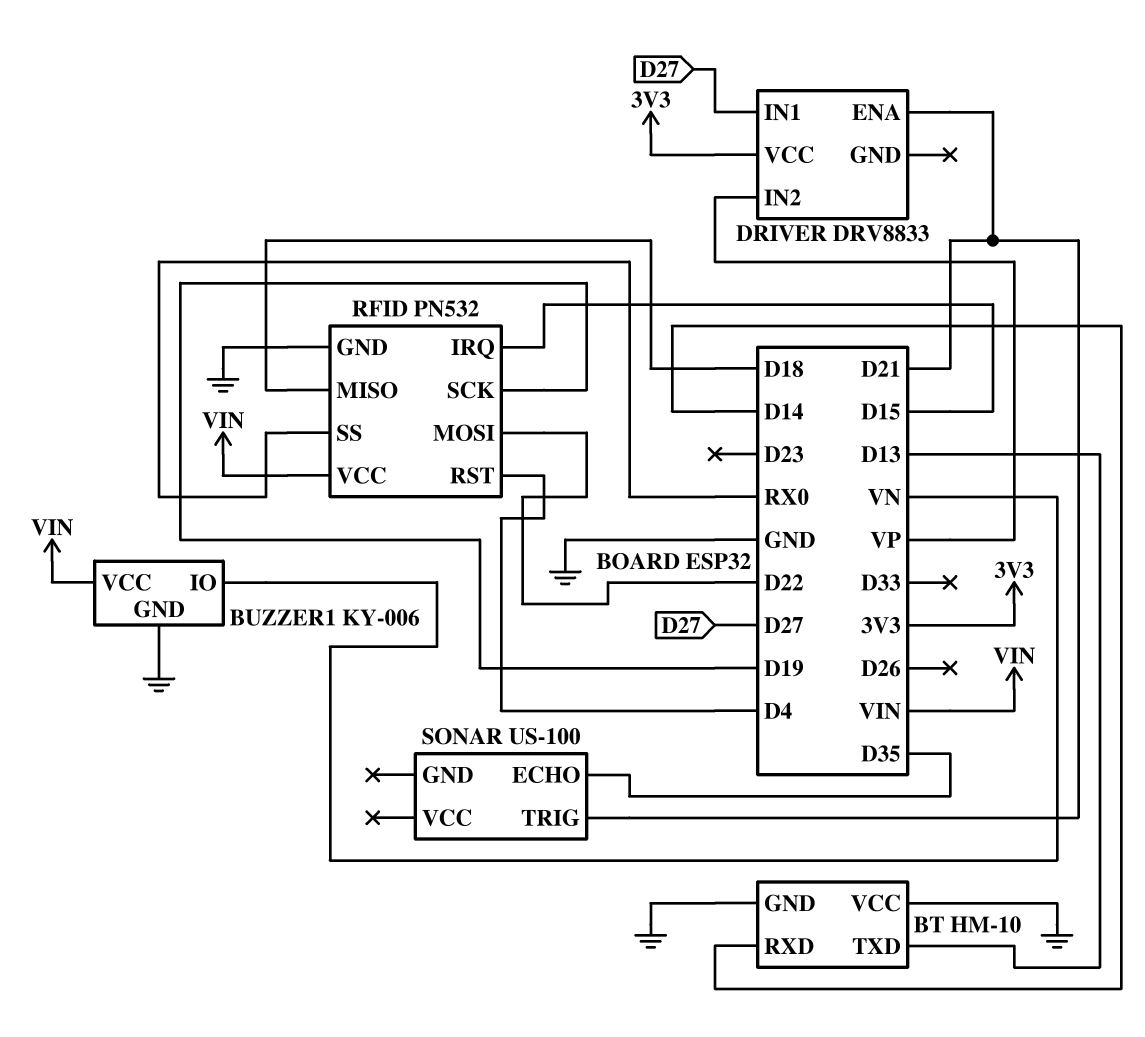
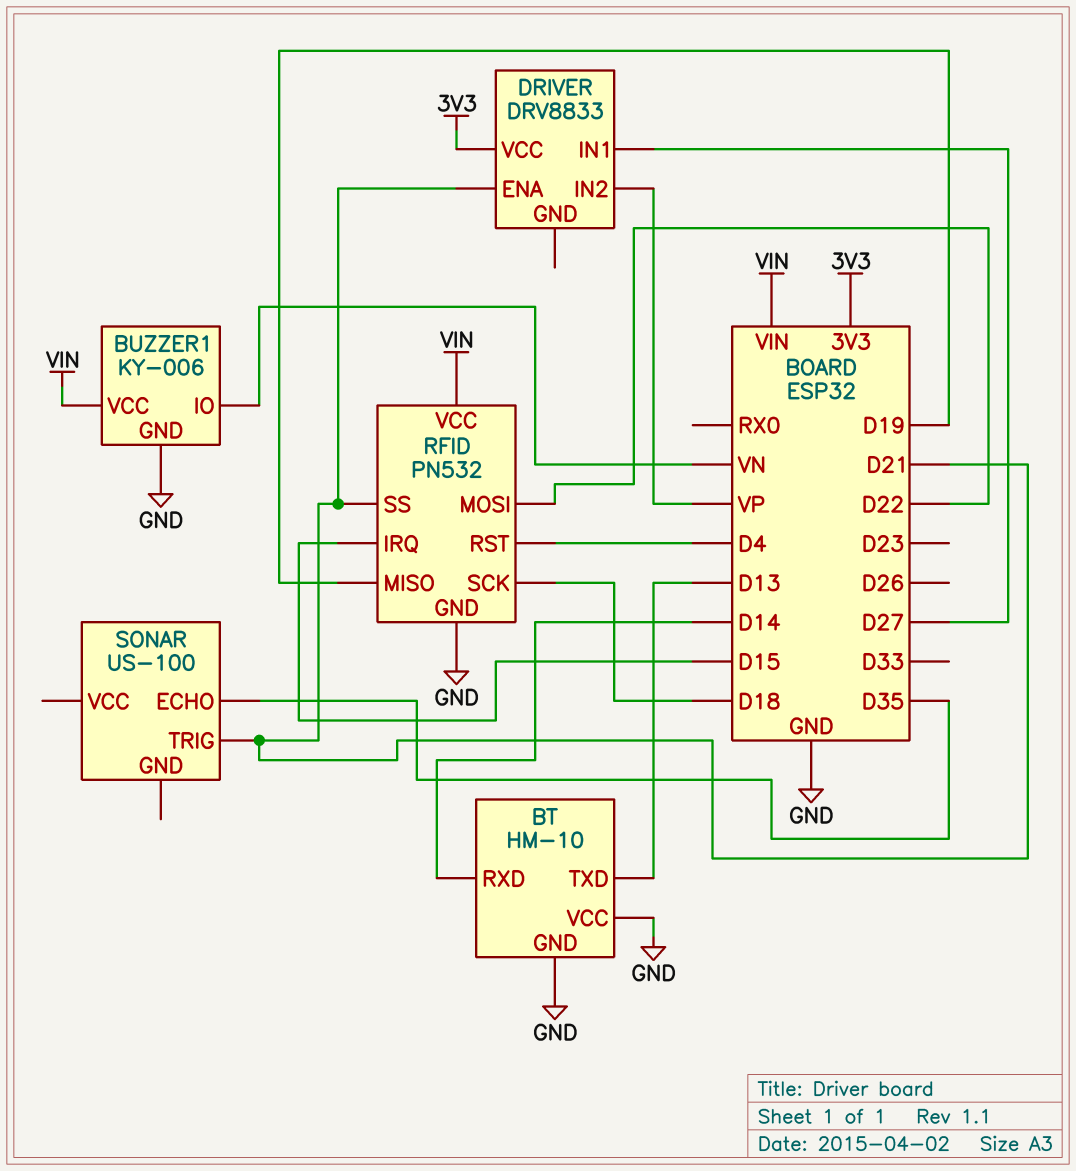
RFID pin MISO: D18 -> D19
RFID pin SCK: D19 -> D18
RFID pin SS: RX0 -> D21

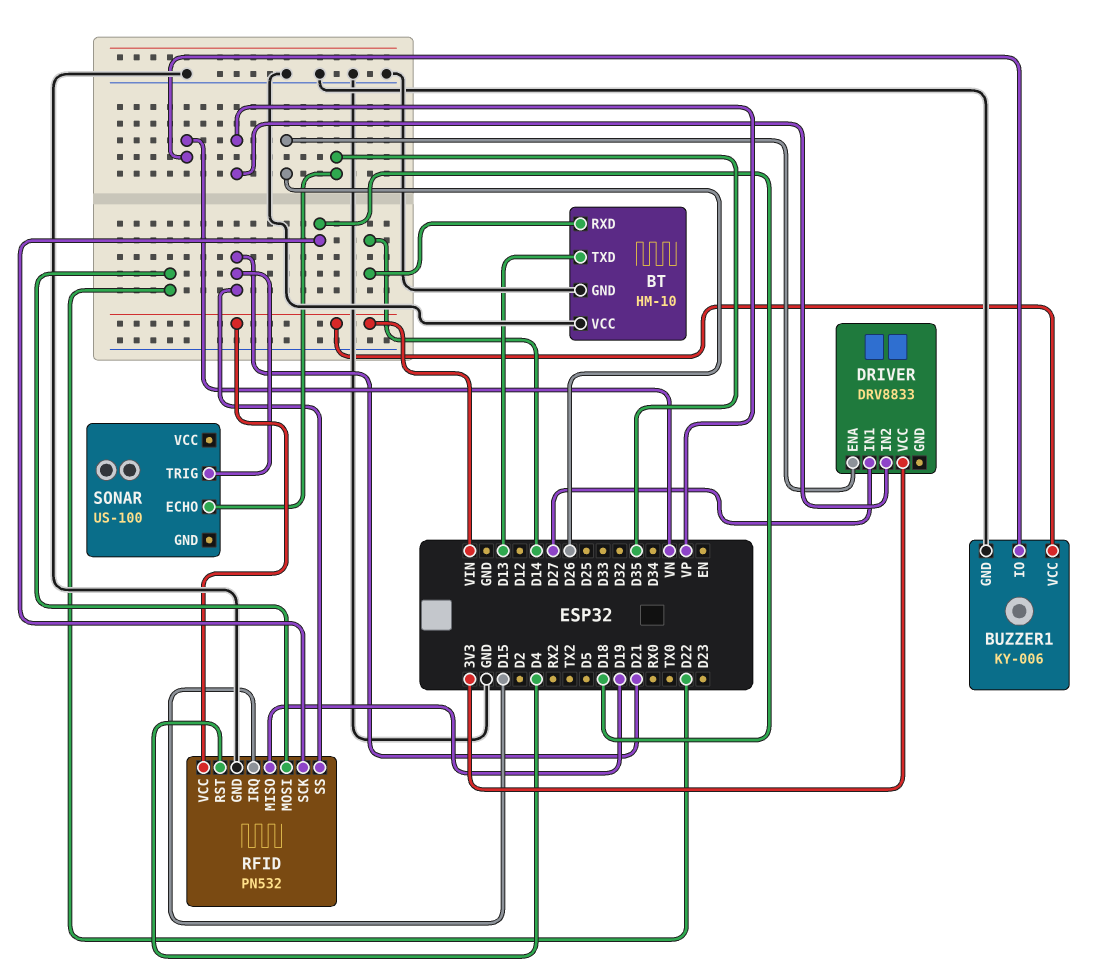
DRIVER pin ENA: D21 -> D26

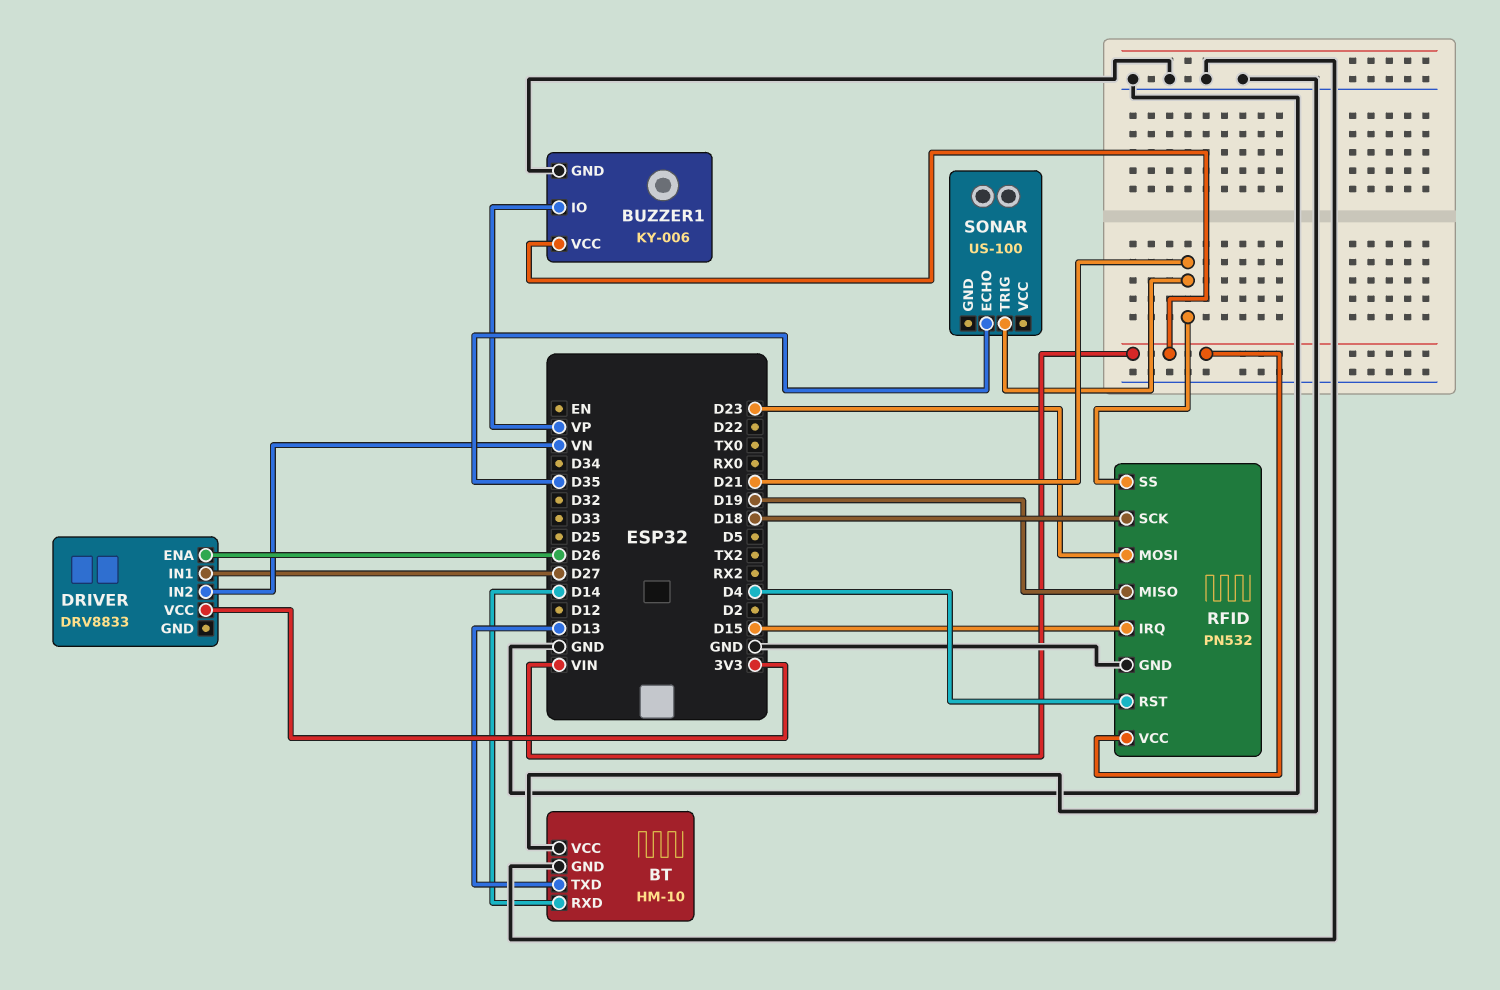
BUZZER1 pin IO: VN -> VP
DRIVER pin IN2: VP -> VN
RFID pin MOSI: D22 -> D23

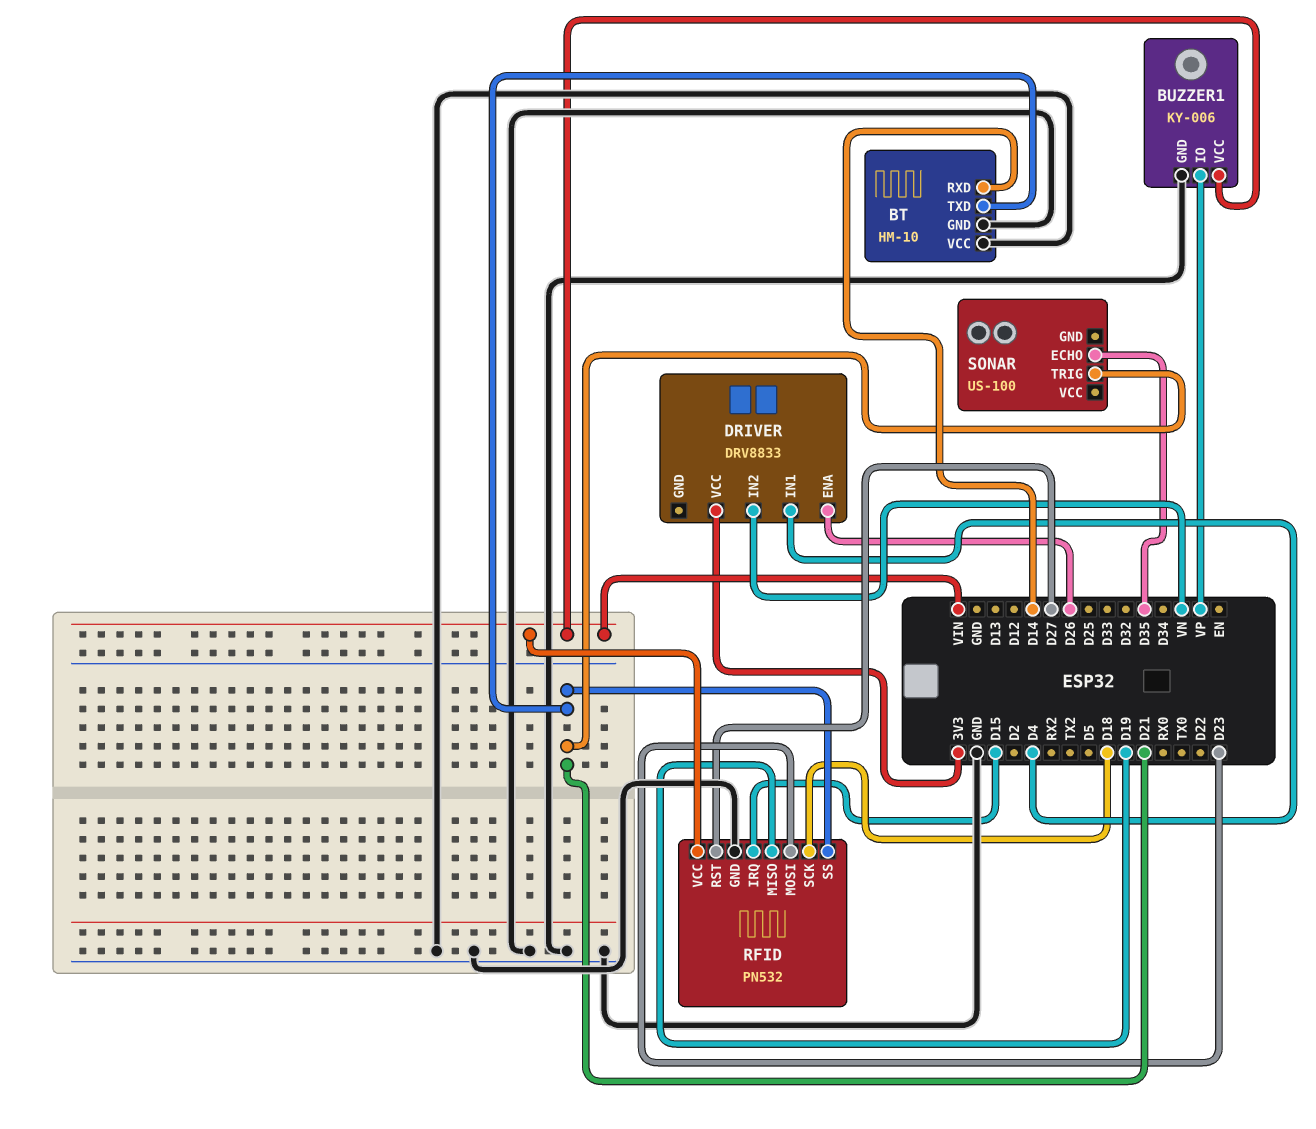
BT pin TXD: D13 -> D21
DRIVER pin IN1: D27 -> D4
RFID pin RST: D4 -> D27

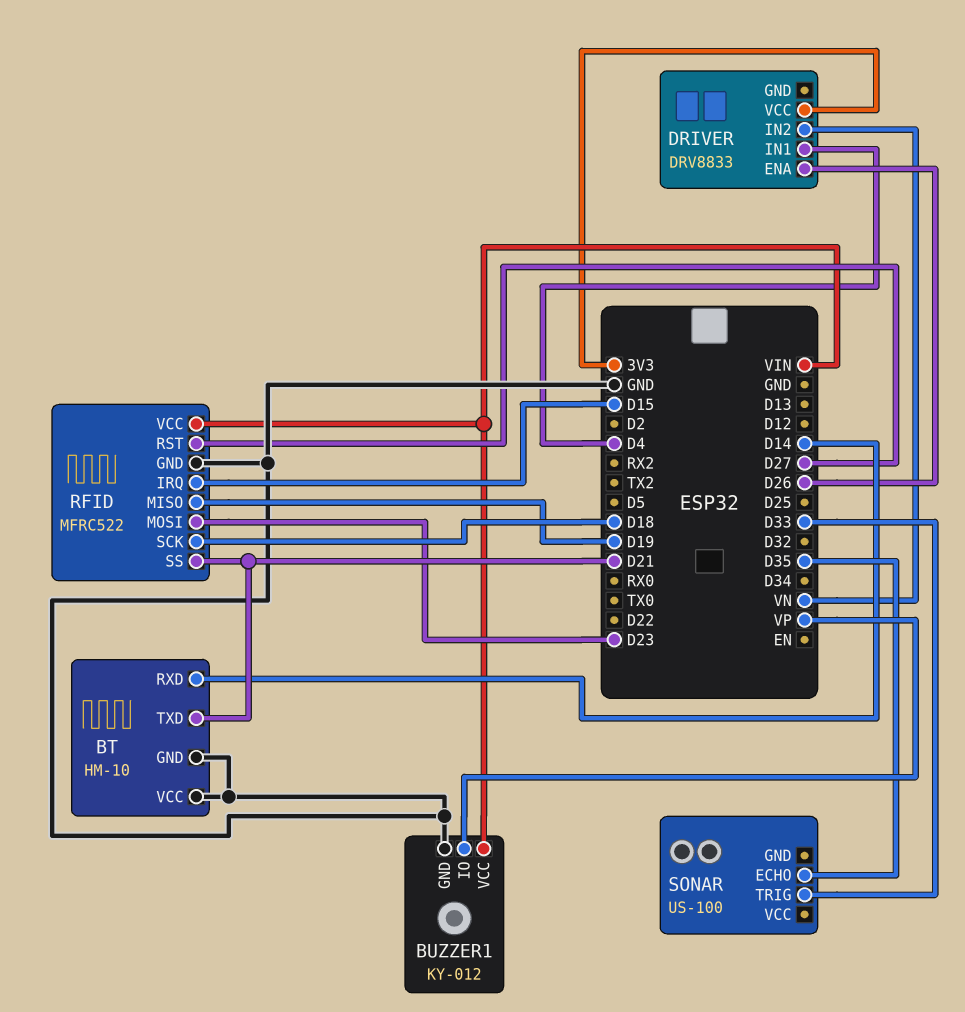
BUZZER1: KY-006 -> KY-012
RFID: PN532 -> MFRC522
SONAR pin TRIG: D21 -> D33

